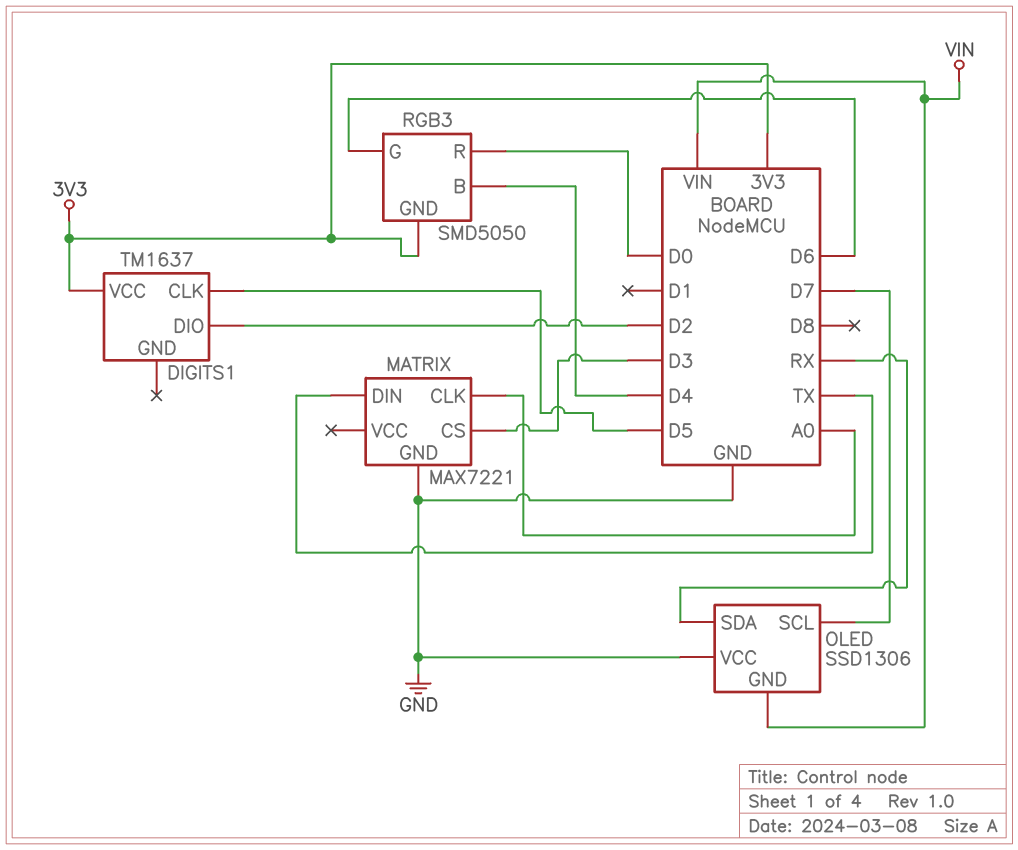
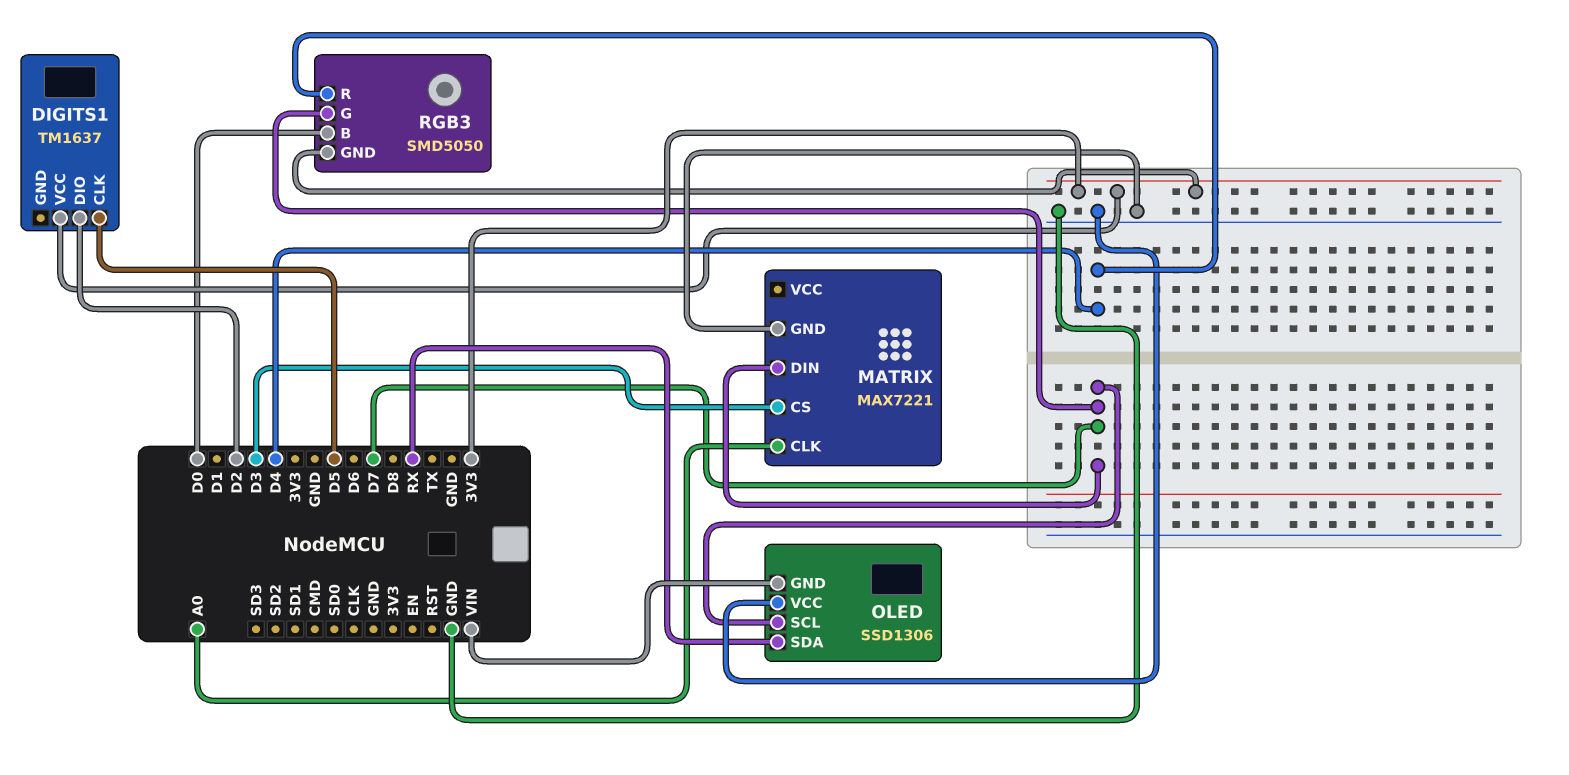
MATRIX pin DIN: TX -> D7
RGB3 pin B: D4 -> D0
RGB3 pin G: D6 -> D7
RGB3 pin R: D0 -> D4

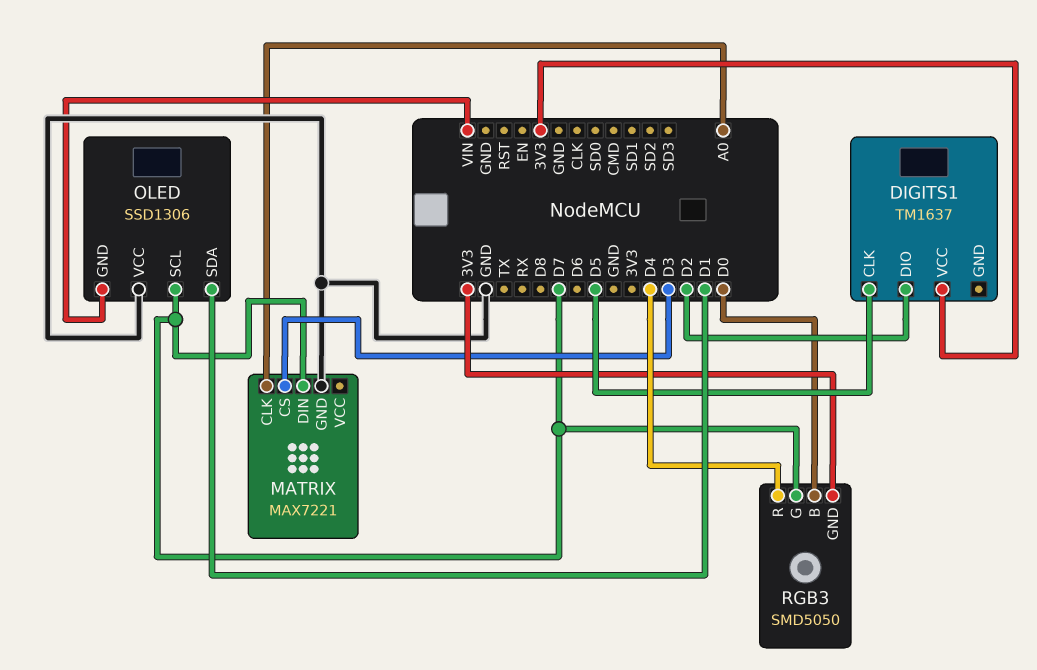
OLED pin SDA: RX -> D1

